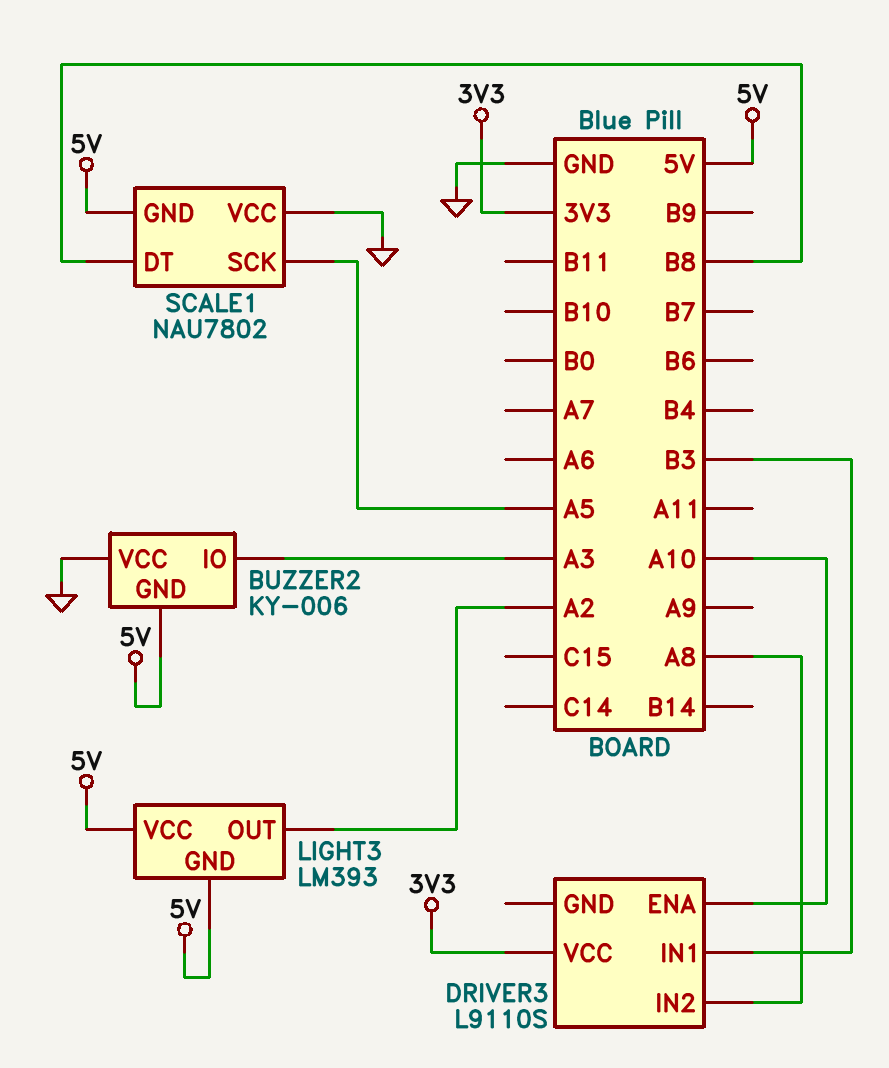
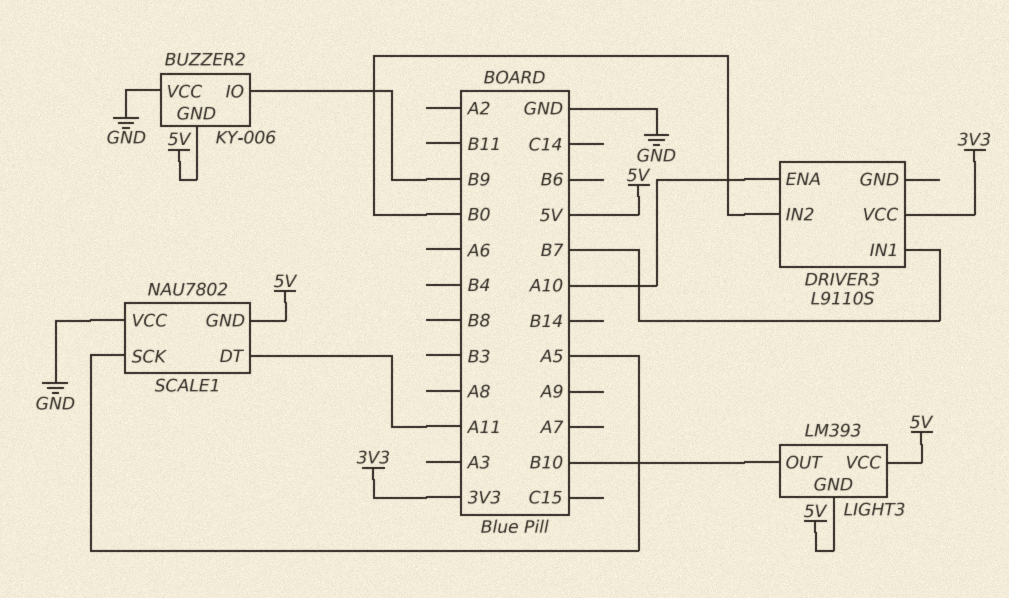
BUZZER2 pin IO: A3 -> B9
DRIVER3 pin IN1: B3 -> B7
DRIVER3 pin IN2: A8 -> B0
LIGHT3 pin OUT: A2 -> B10
SCALE1 pin DT: B8 -> A11

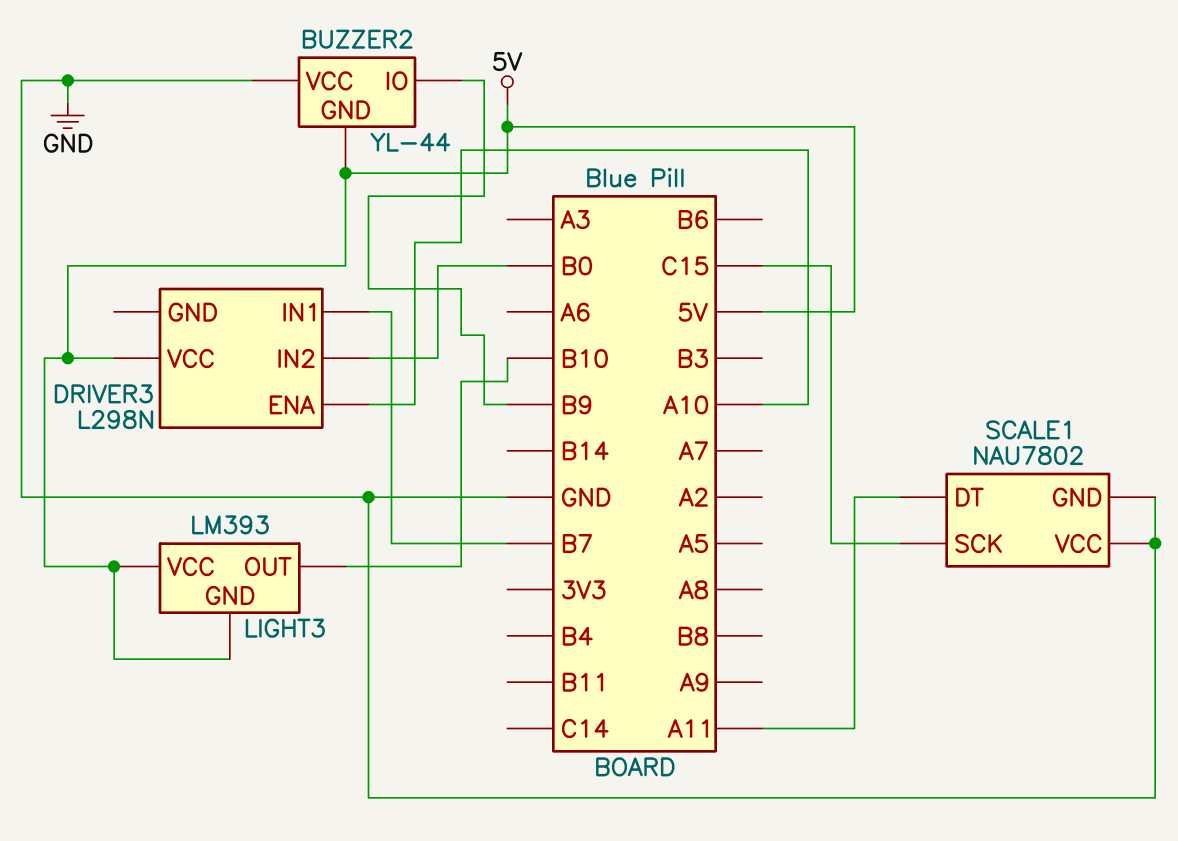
BUZZER2: KY-006 -> YL-44
DRIVER3: L9110S -> L298N
DRIVER3 pin VCC: 3V3 -> 5V
SCALE1 pin GND: 5V -> GND
SCALE1 pin SCK: A5 -> C15

